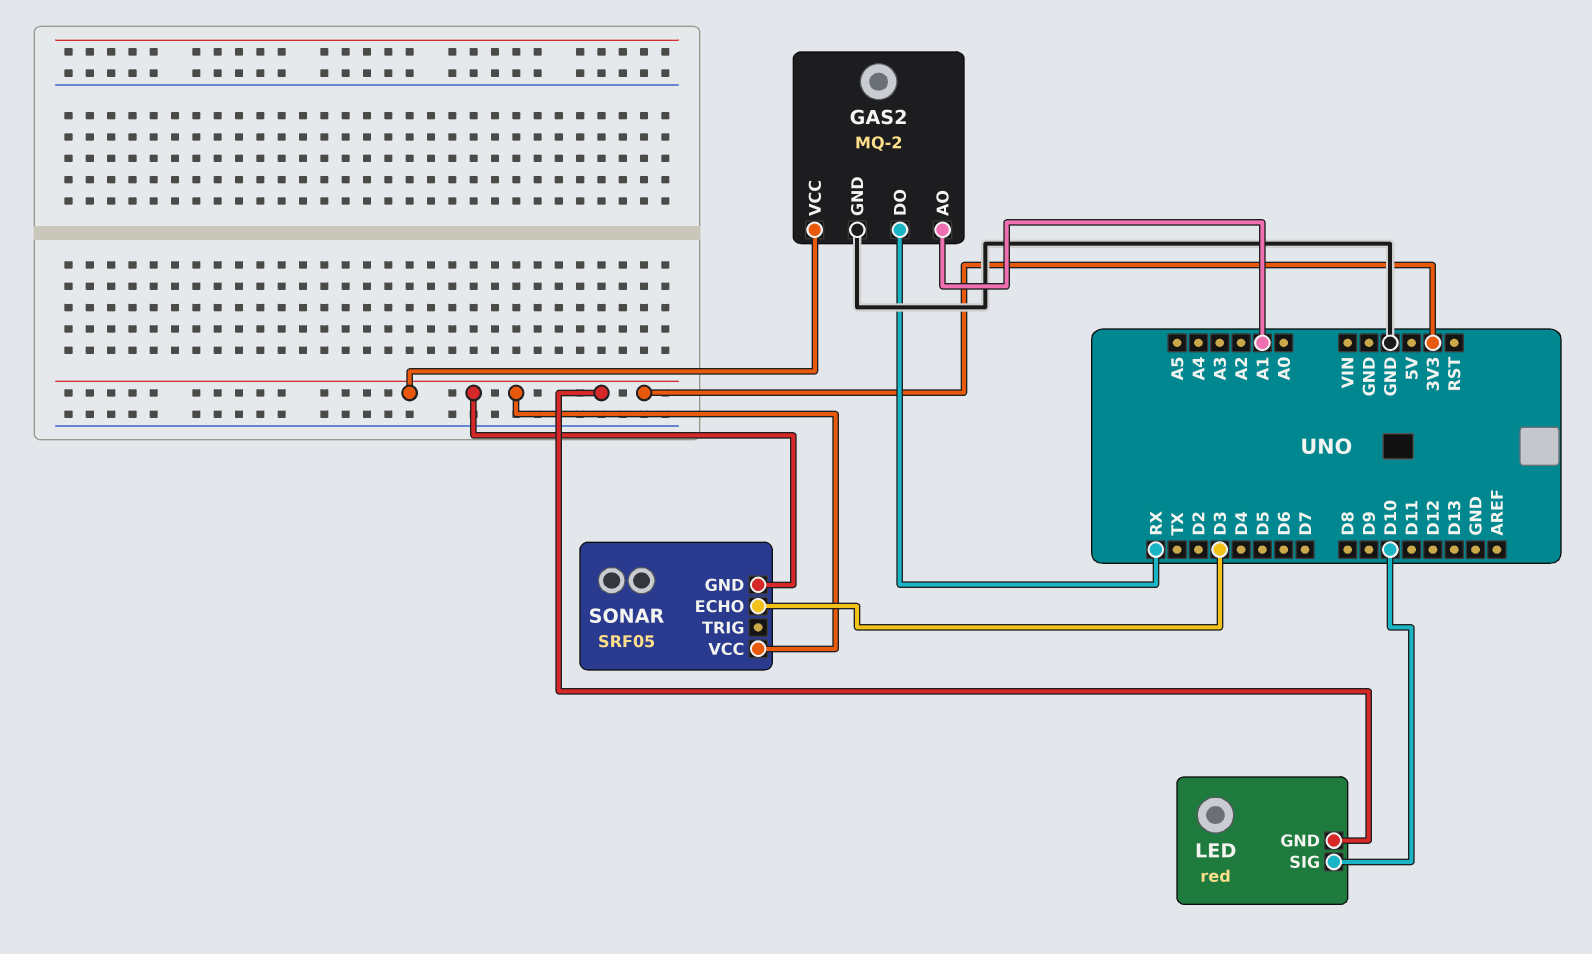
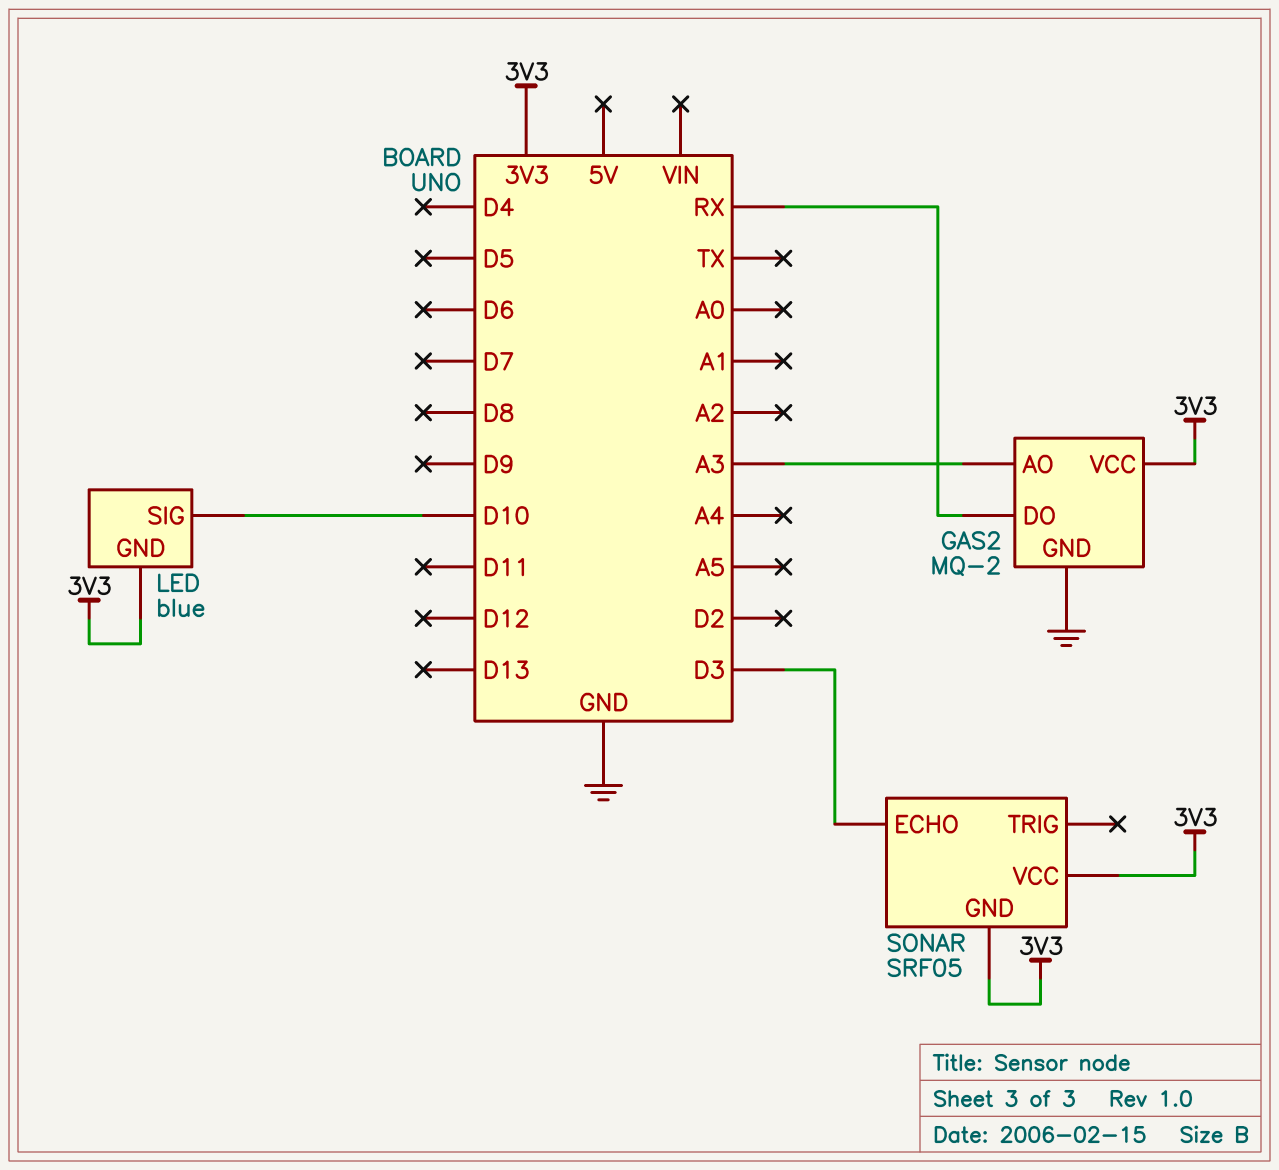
GAS2 pin AO: A1 -> A3
LED: red -> blue

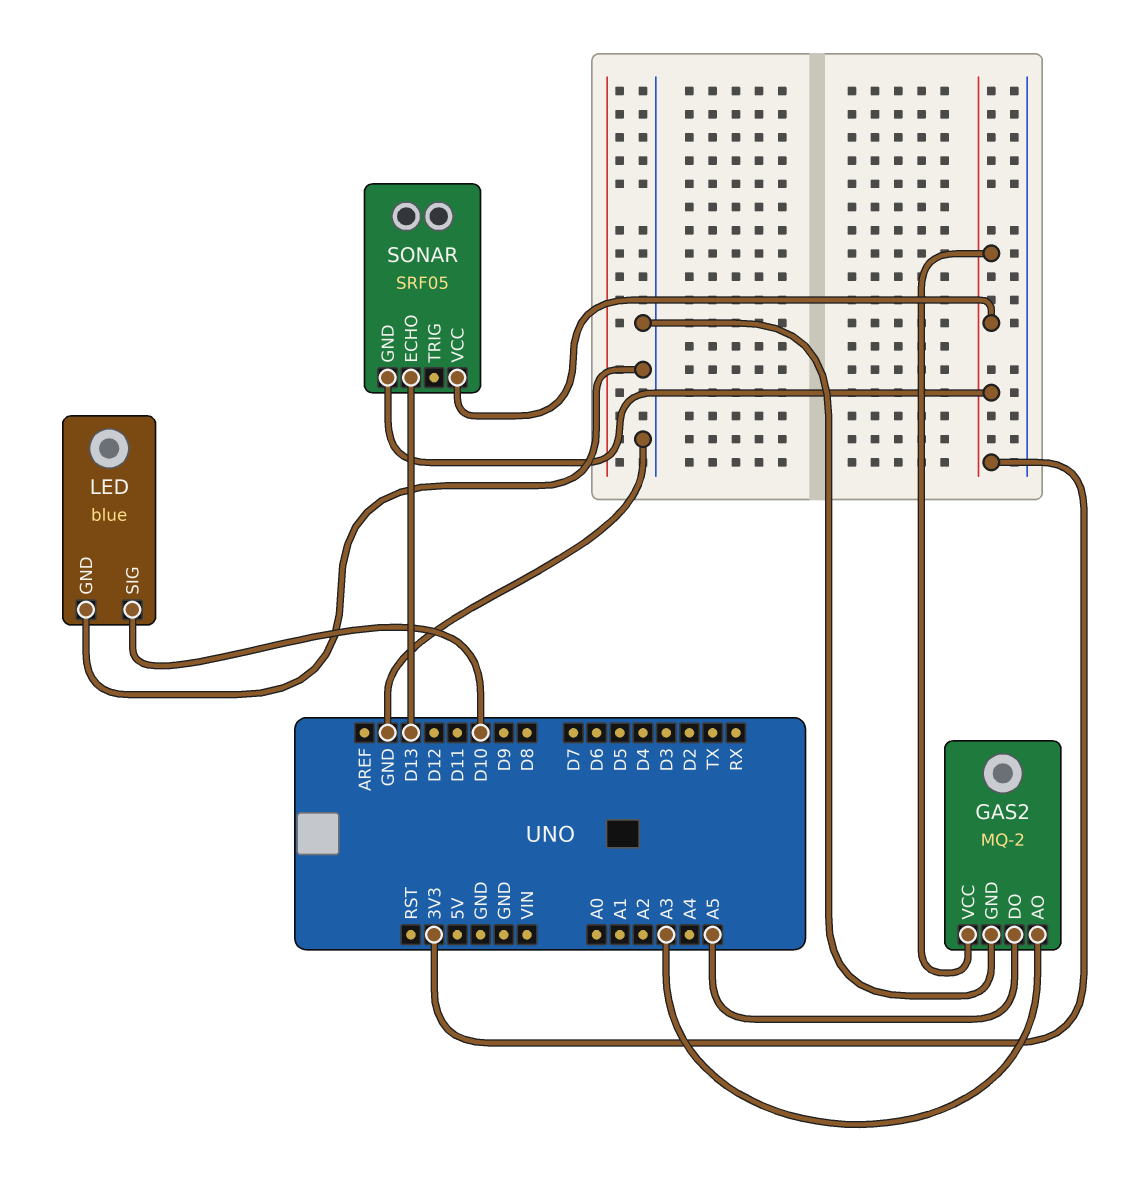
GAS2 pin DO: RX -> A5
LED pin GND: 3V3 -> GND
SONAR pin ECHO: D3 -> D13

